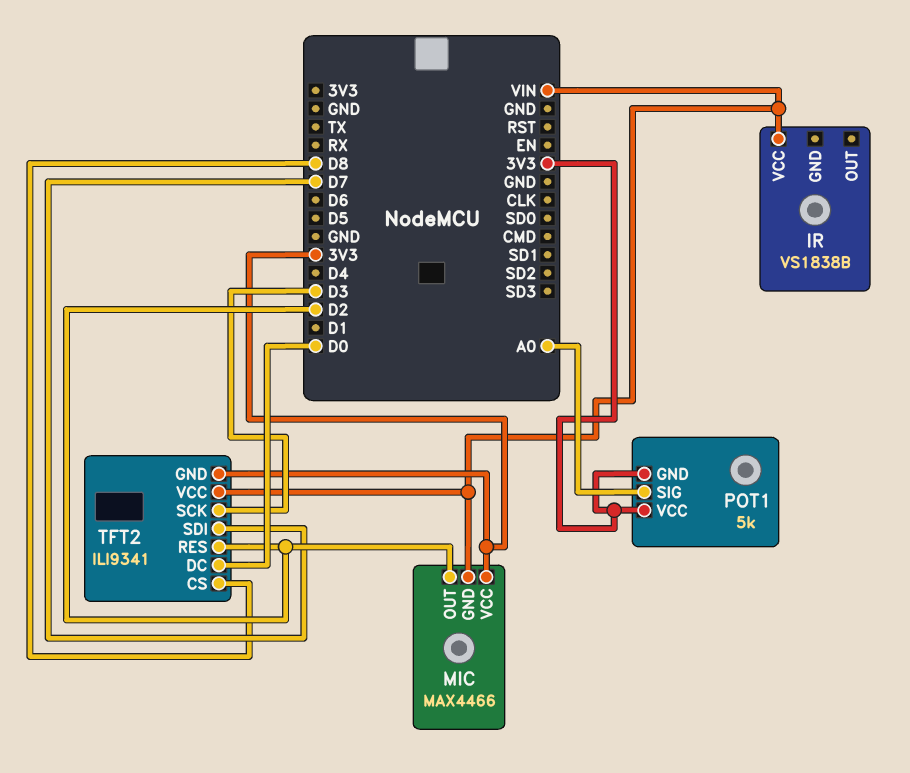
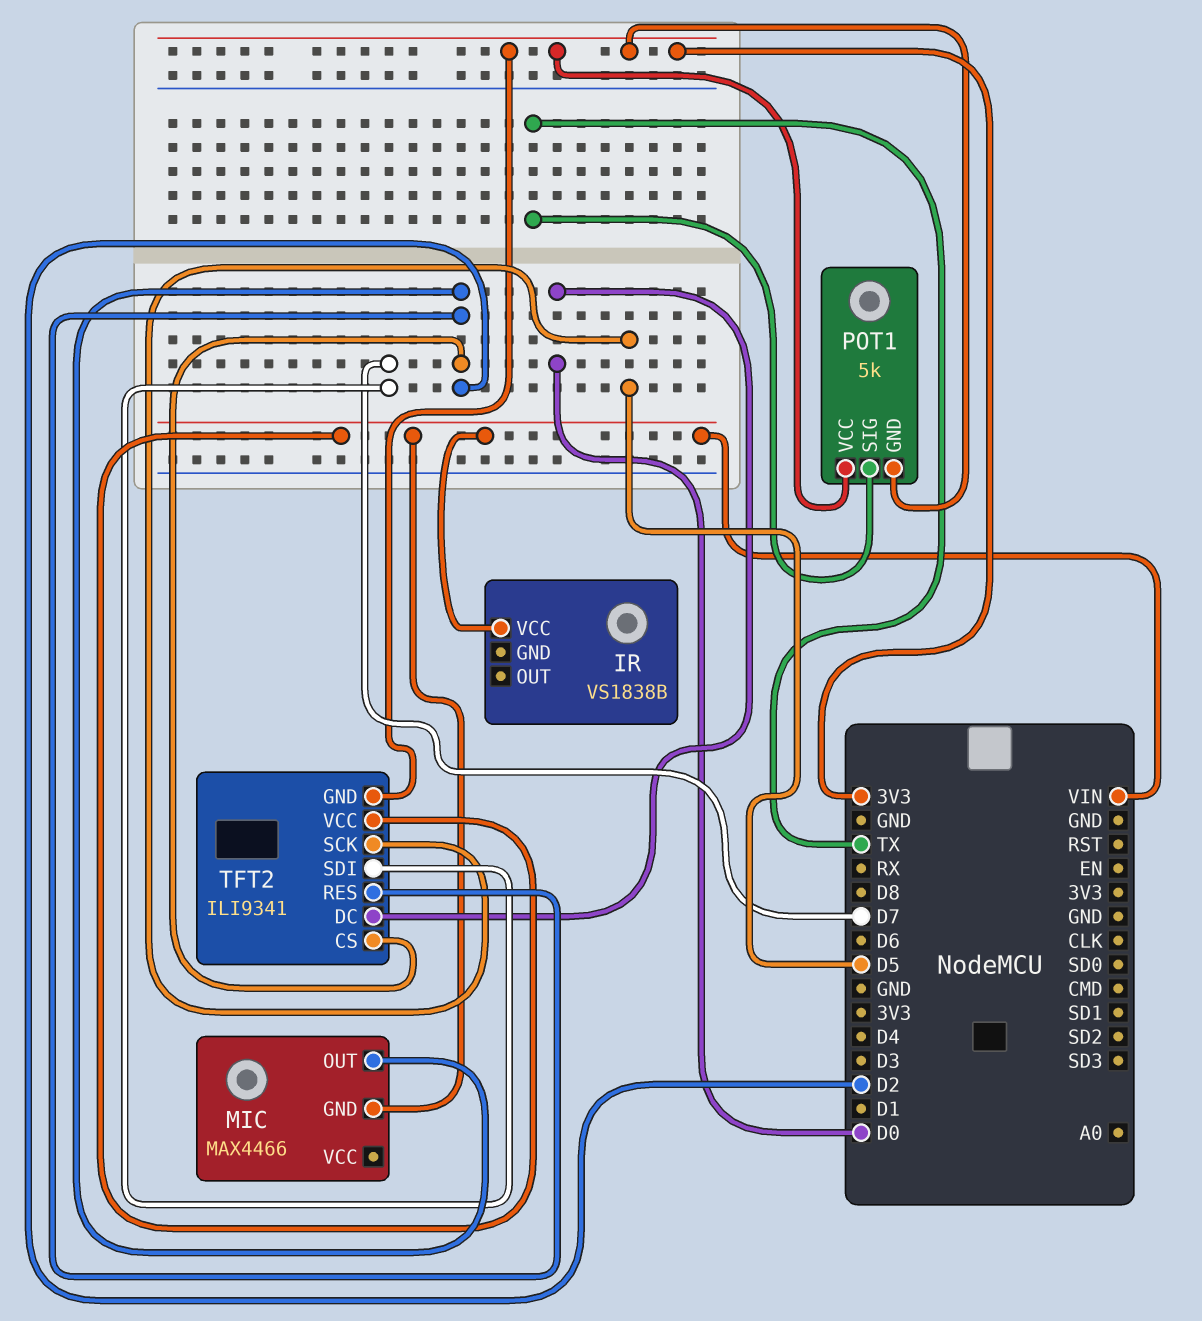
MIC pin VCC: 3V3 -> none
POT1 pin SIG: A0 -> TX
TFT2 pin CS: D8 -> D2
TFT2 pin SCK: D3 -> D5

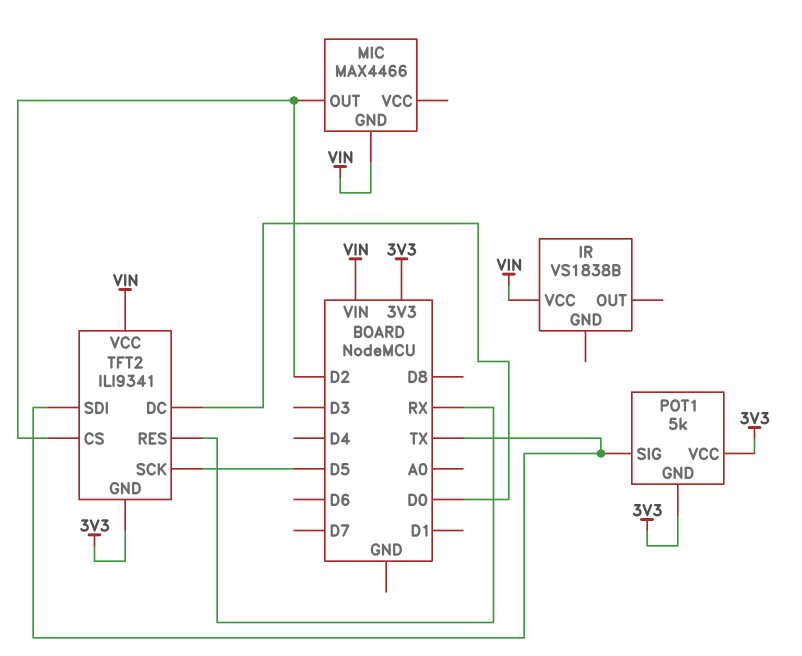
TFT2 pin RES: D2 -> RX
TFT2 pin SDI: D7 -> TX

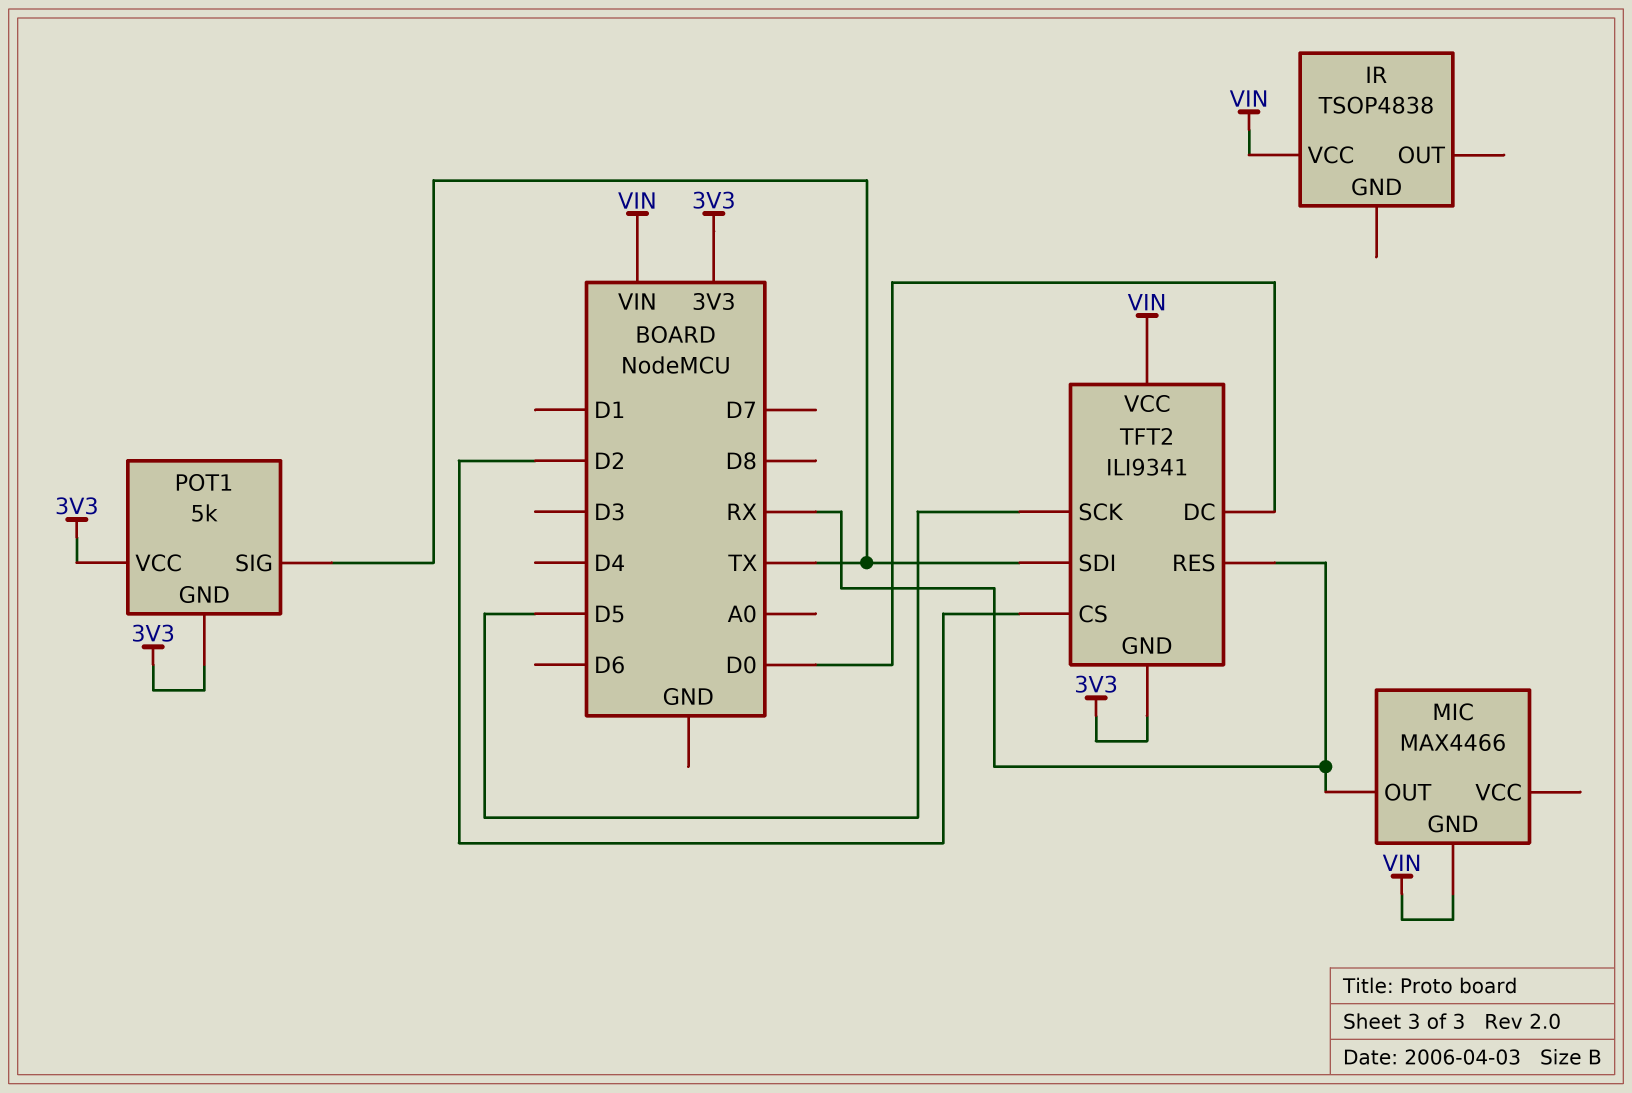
IR: VS1838B -> TSOP4838
MIC pin OUT: D2 -> RX

